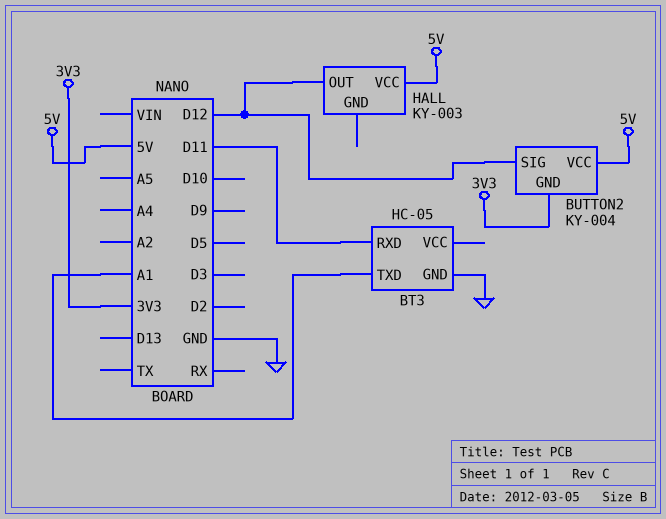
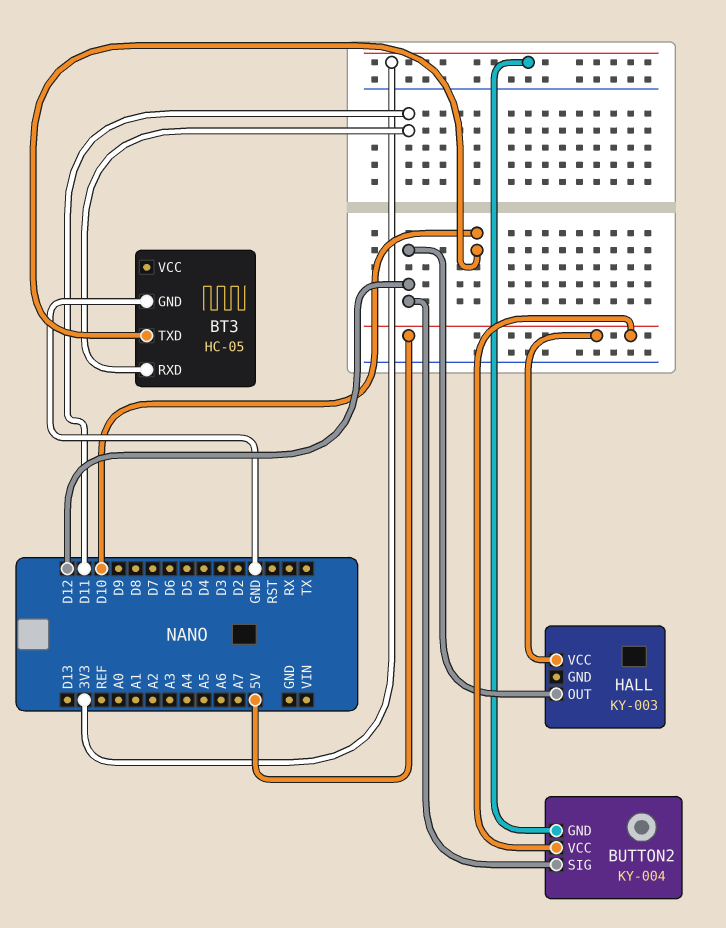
BT3 pin TXD: A1 -> D10

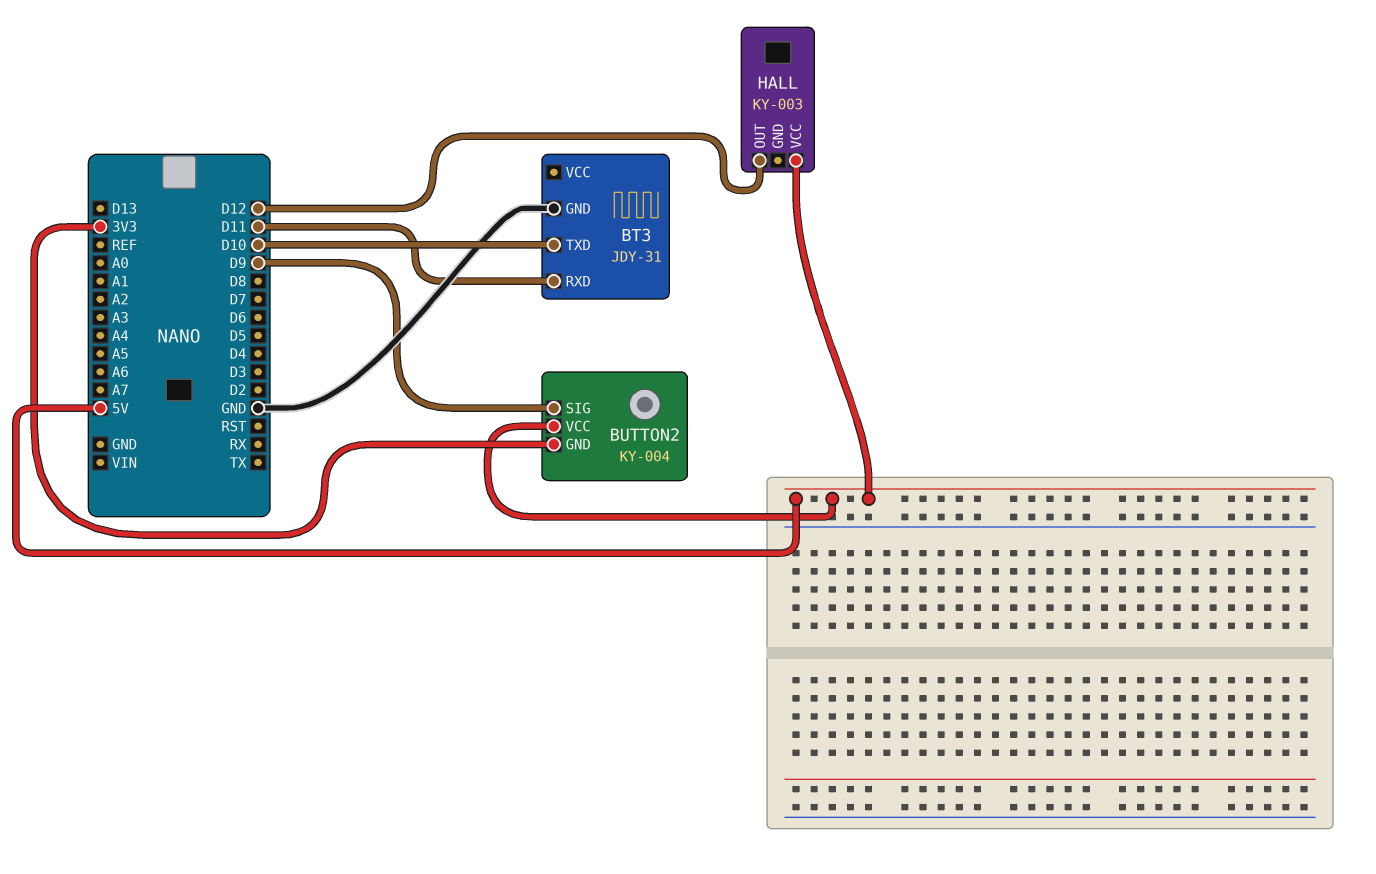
BT3: HC-05 -> JDY-31
BUTTON2 pin SIG: D12 -> D9

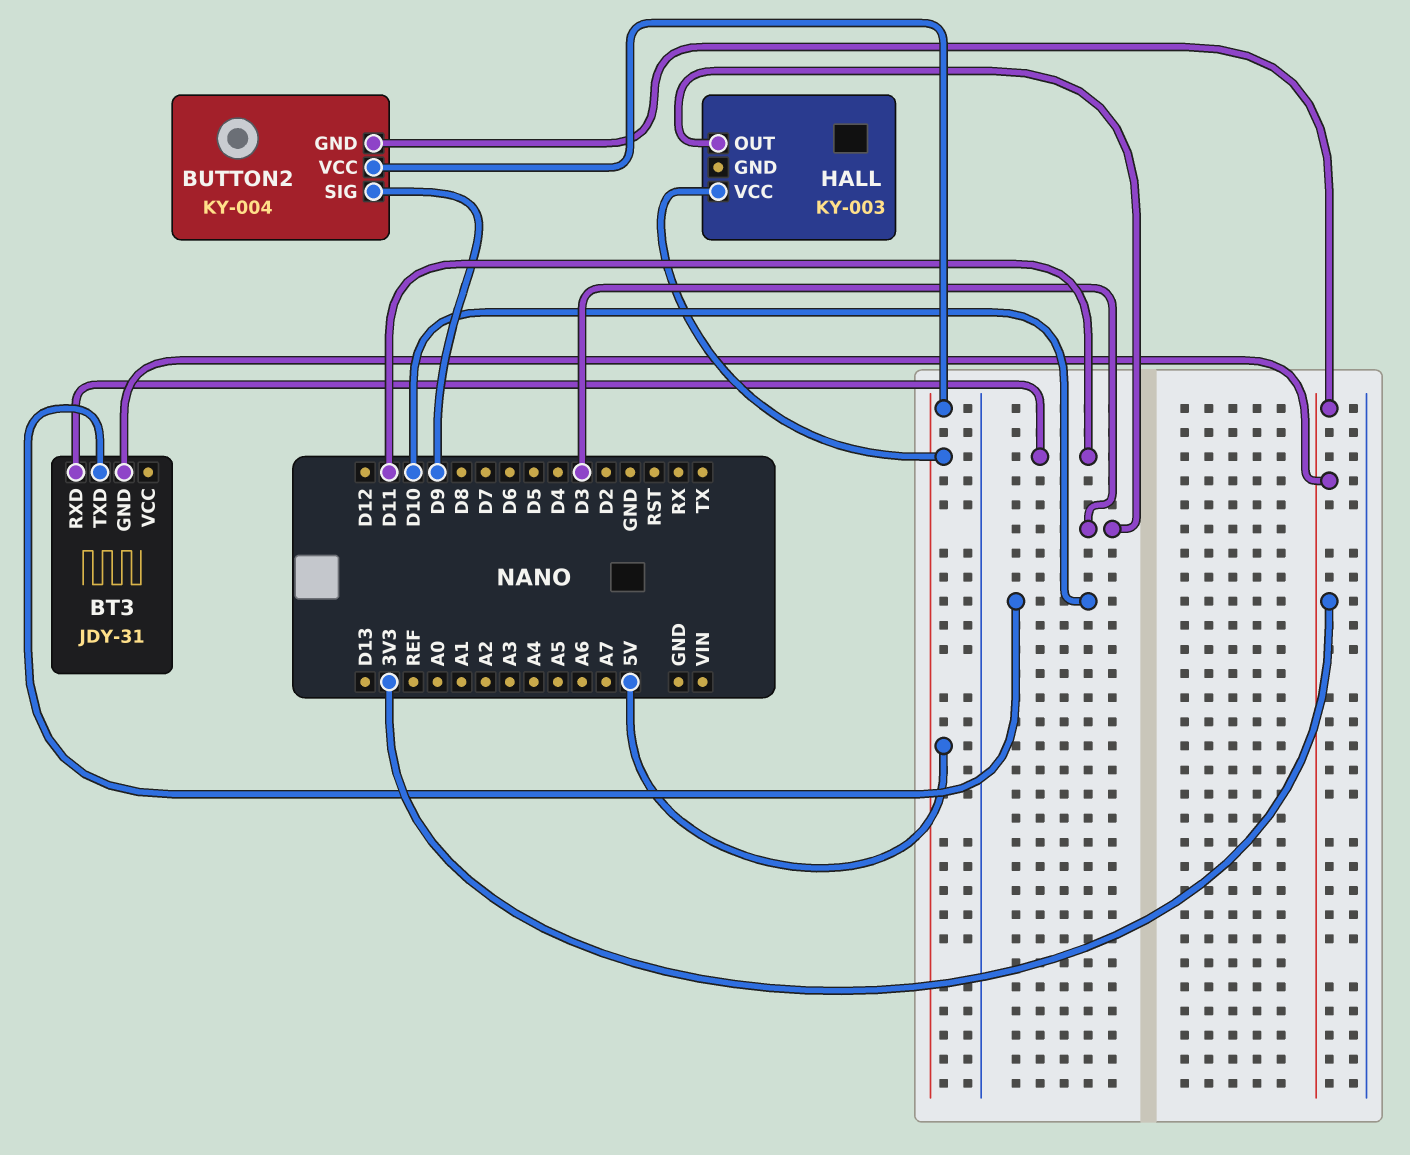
BT3 pin GND: GND -> 3V3
HALL pin OUT: D12 -> D3

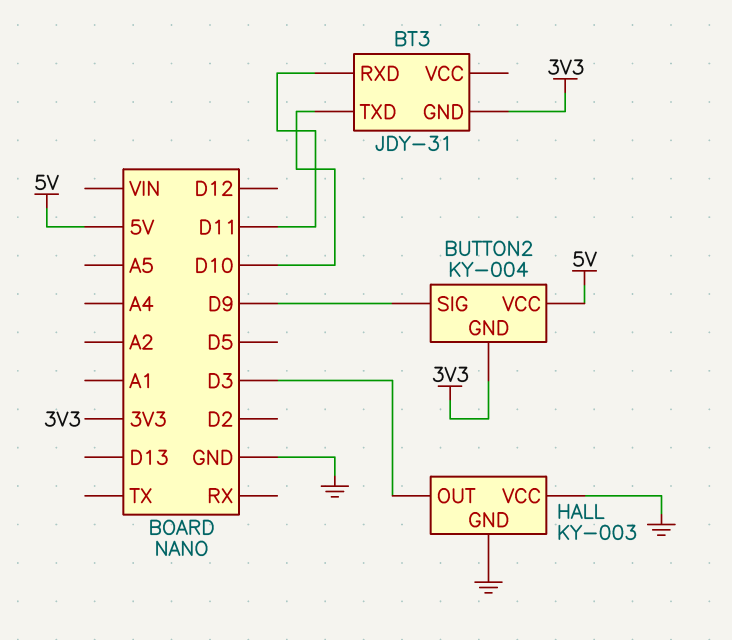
HALL pin GND: none -> GND
HALL pin VCC: 5V -> GND

